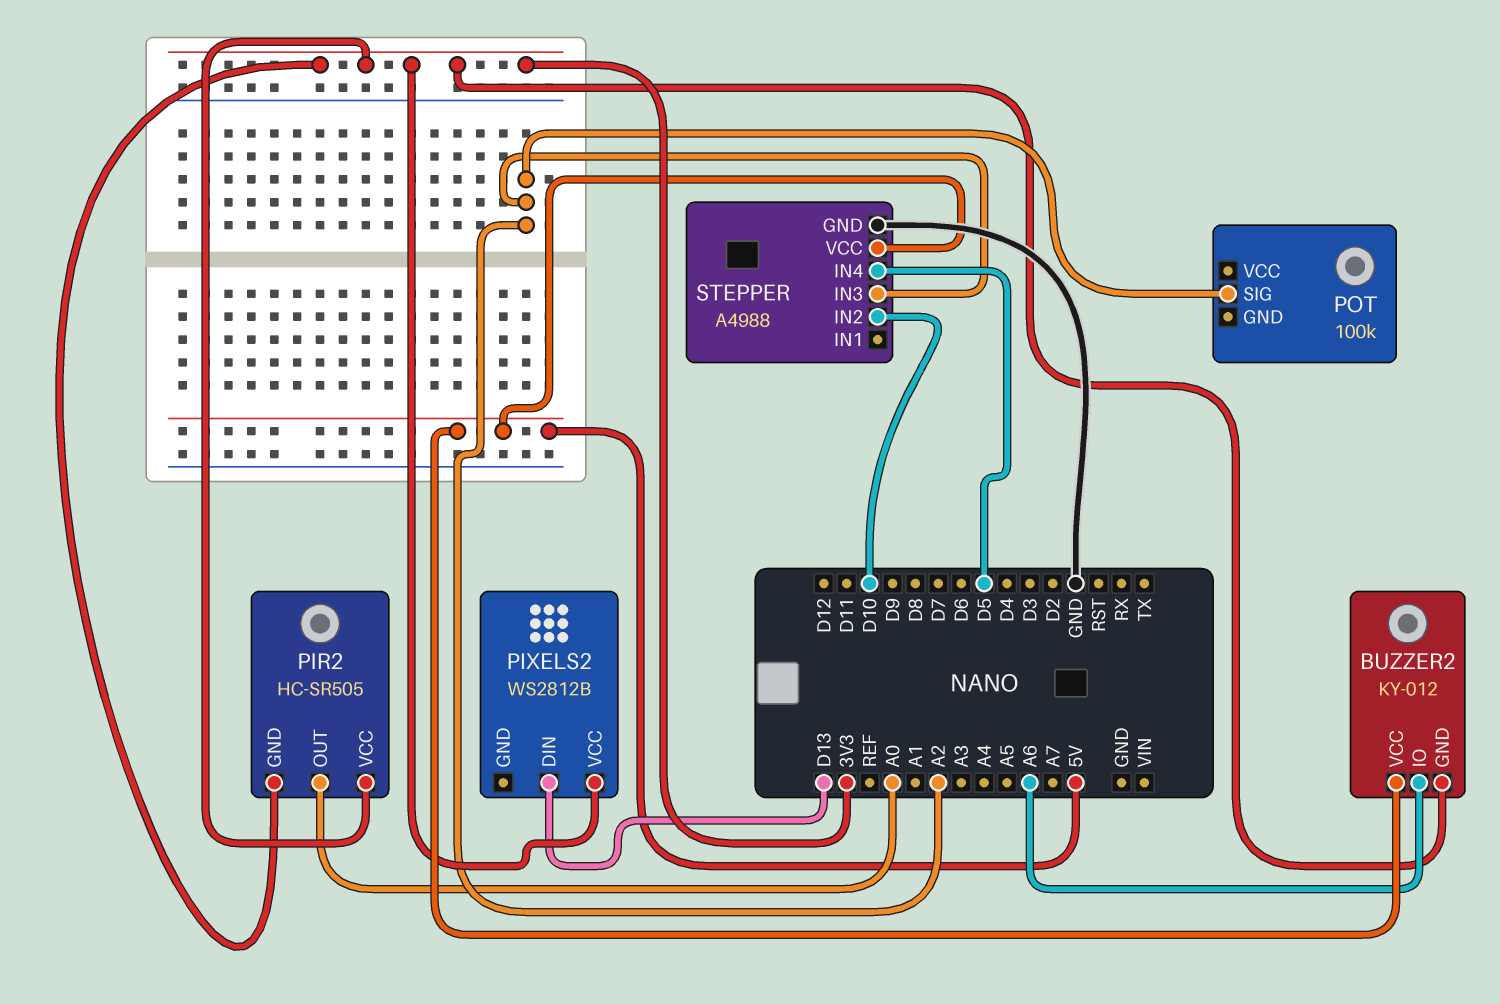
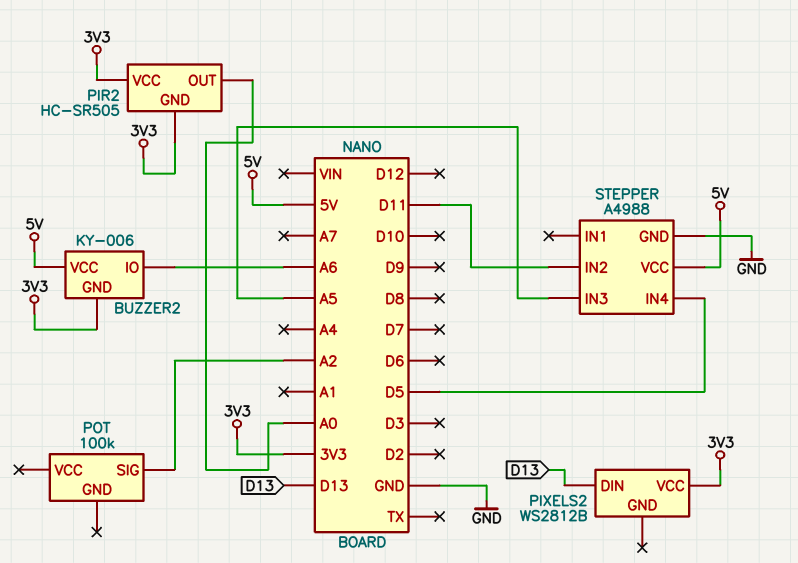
BUZZER2: KY-012 -> KY-006
STEPPER pin IN2: D10 -> D11
STEPPER pin IN3: A2 -> A5

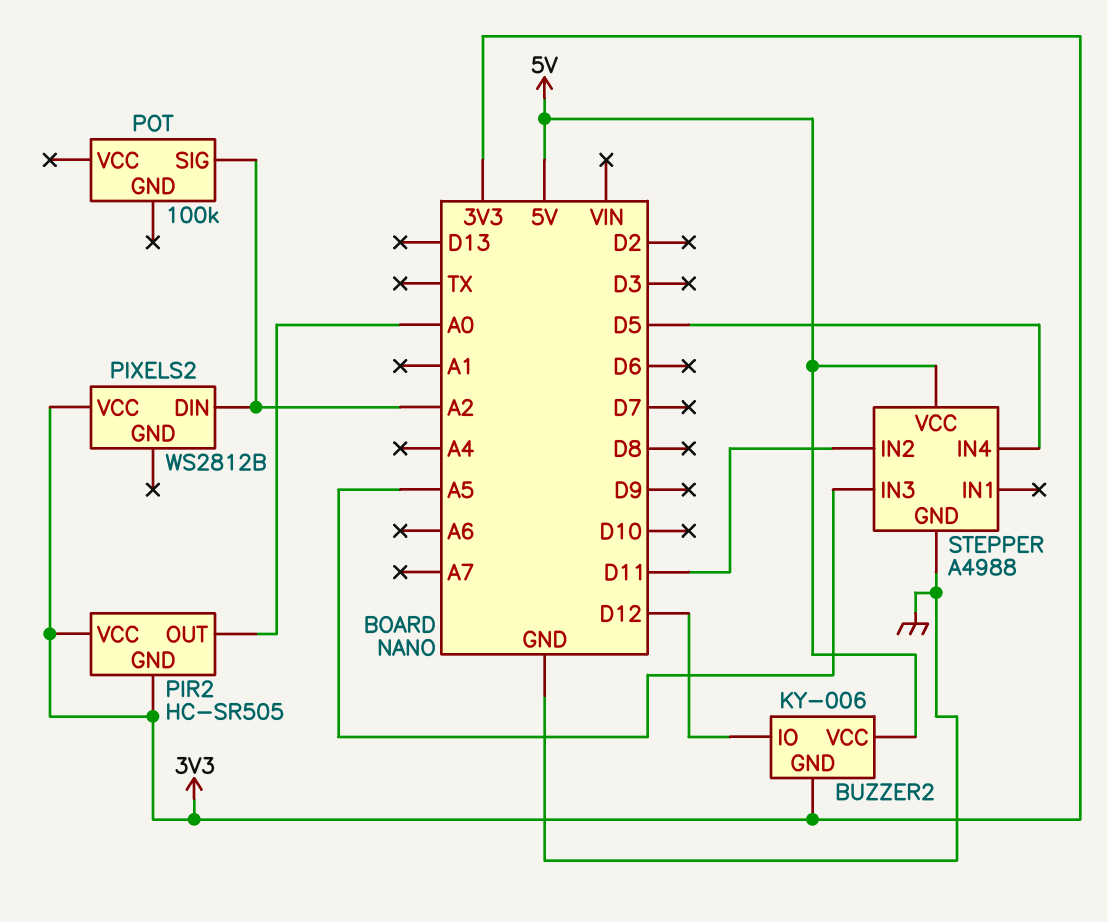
BUZZER2 pin IO: A6 -> D12
PIXELS2 pin DIN: D13 -> A2

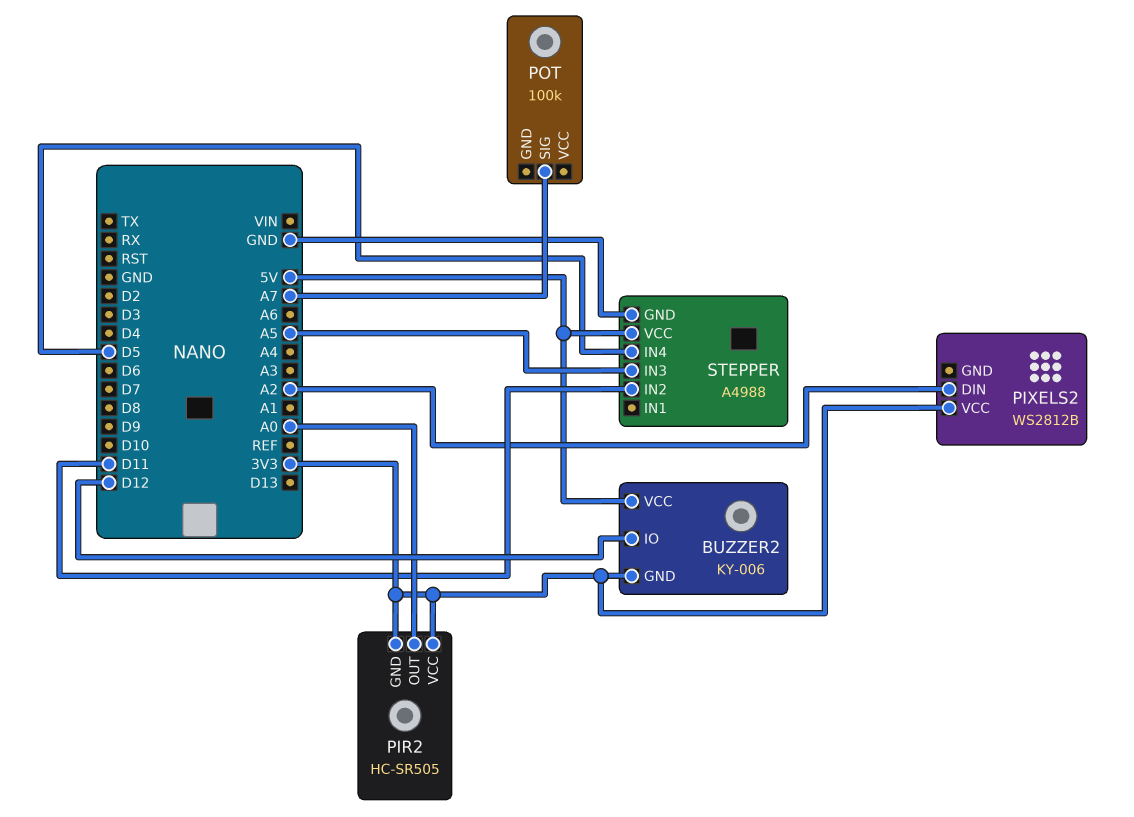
POT pin SIG: A2 -> A7

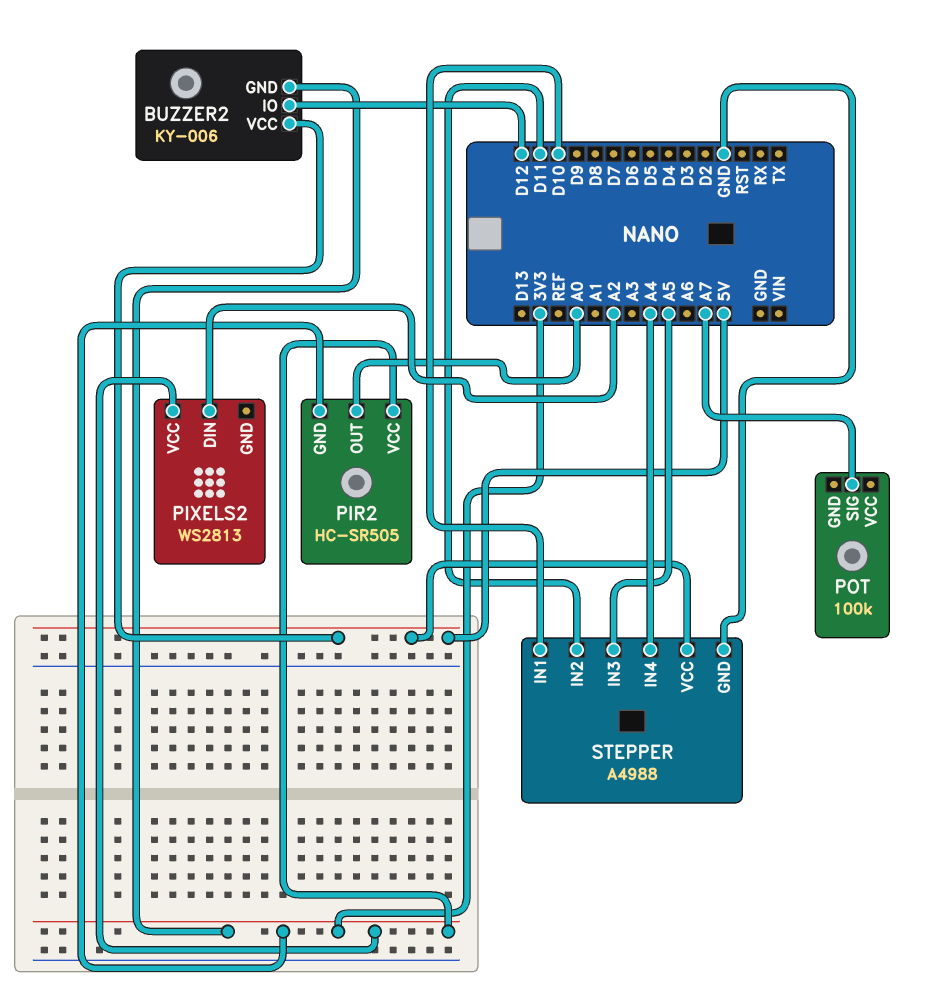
PIXELS2: WS2812B -> WS2813
STEPPER pin IN1: none -> D10
STEPPER pin IN4: D5 -> A4

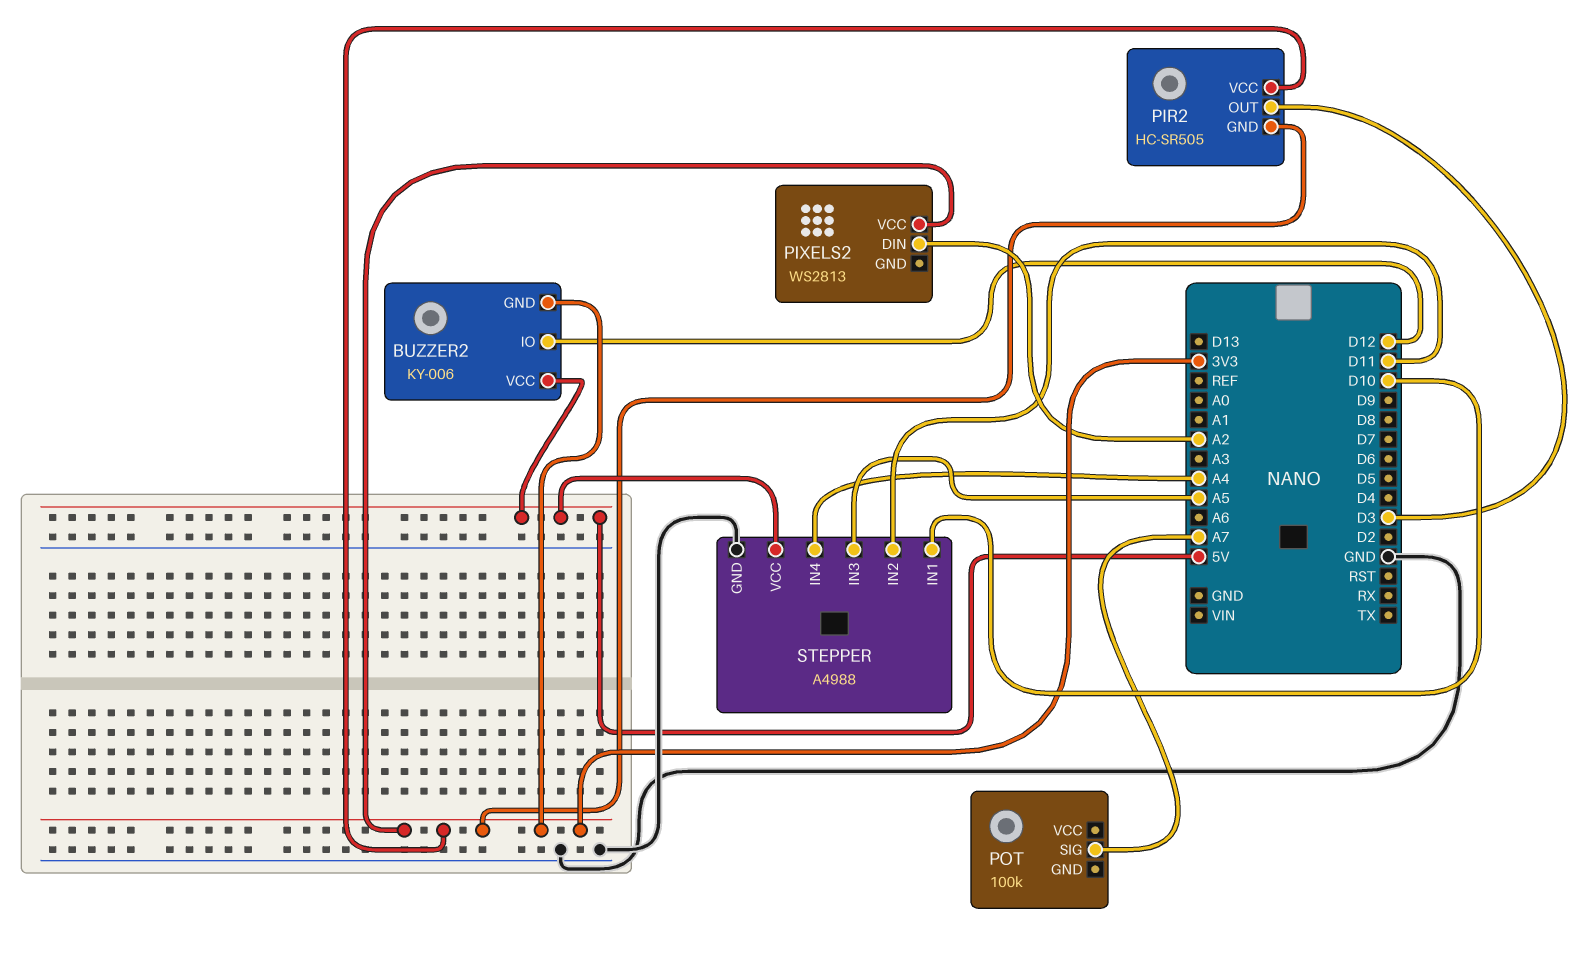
PIR2 pin OUT: A0 -> D3

